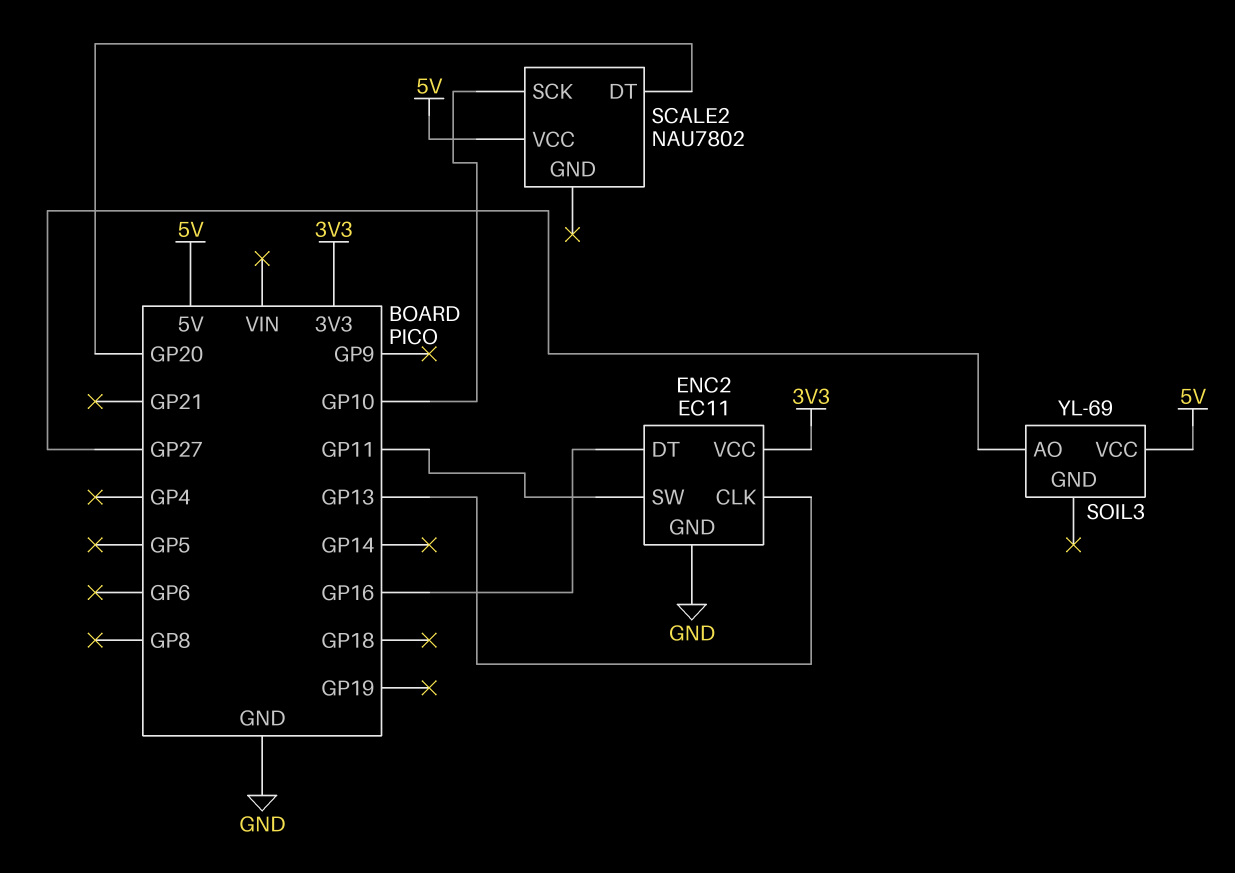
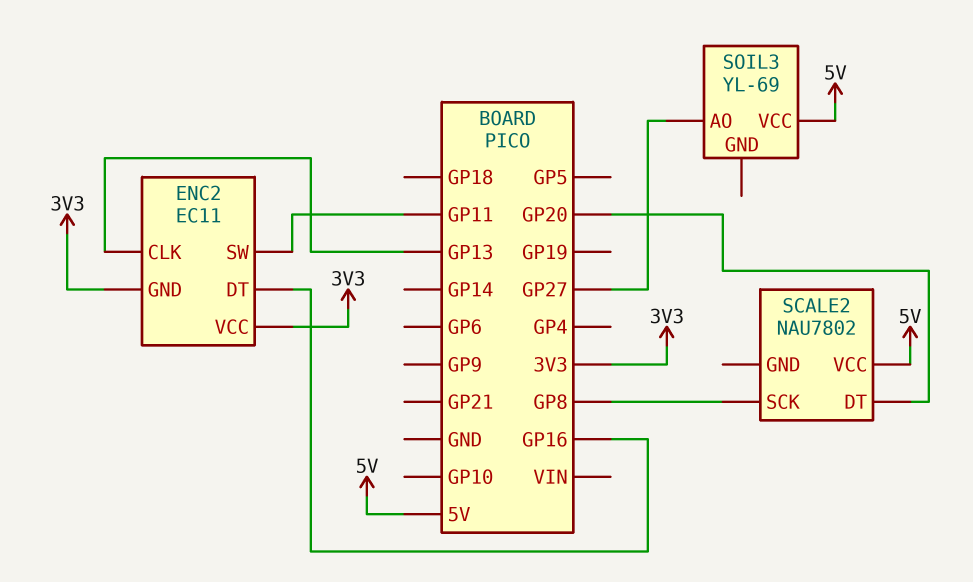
ENC2 pin GND: GND -> 3V3
SCALE2 pin SCK: GP10 -> GP8

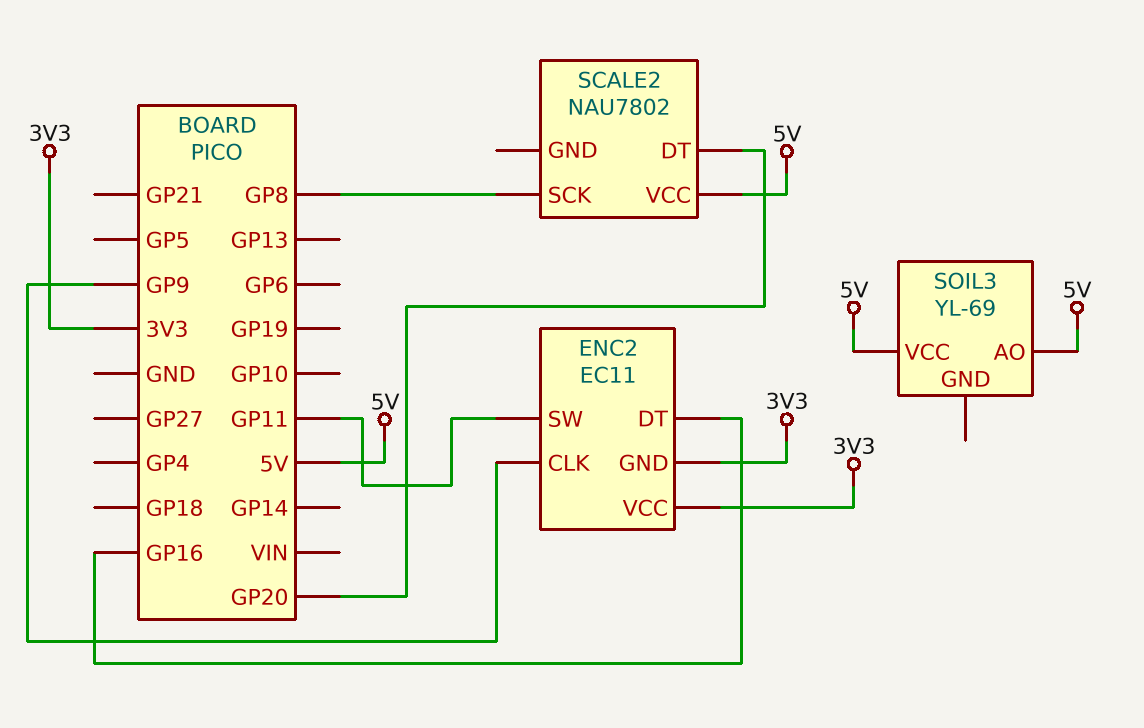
ENC2 pin CLK: GP13 -> GP9
SOIL3 pin AO: GP27 -> 5V

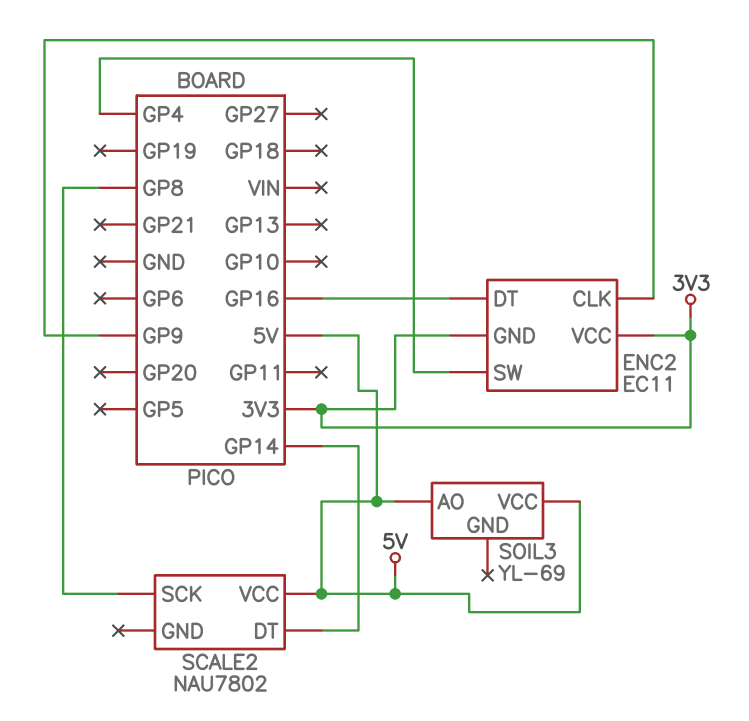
ENC2 pin SW: GP11 -> GP4
SCALE2 pin DT: GP20 -> GP14

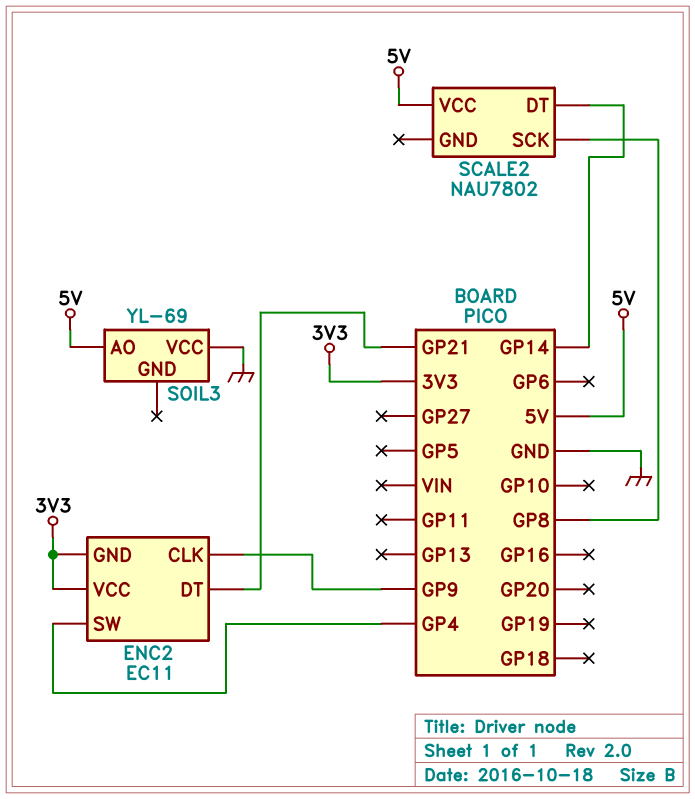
ENC2 pin DT: GP16 -> GP21
SOIL3 pin VCC: 5V -> GND

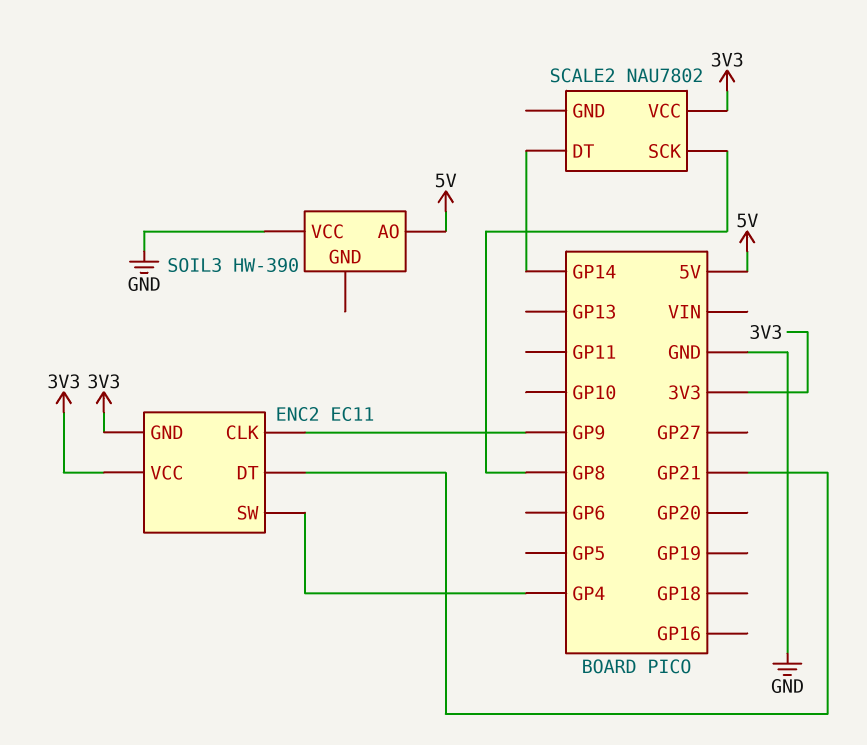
SCALE2 pin VCC: 5V -> 3V3
SOIL3: YL-69 -> HW-390

